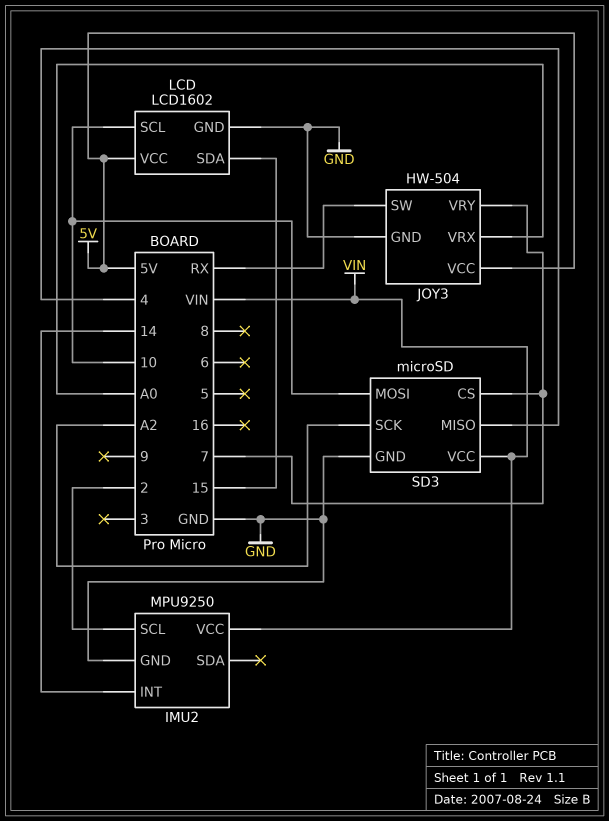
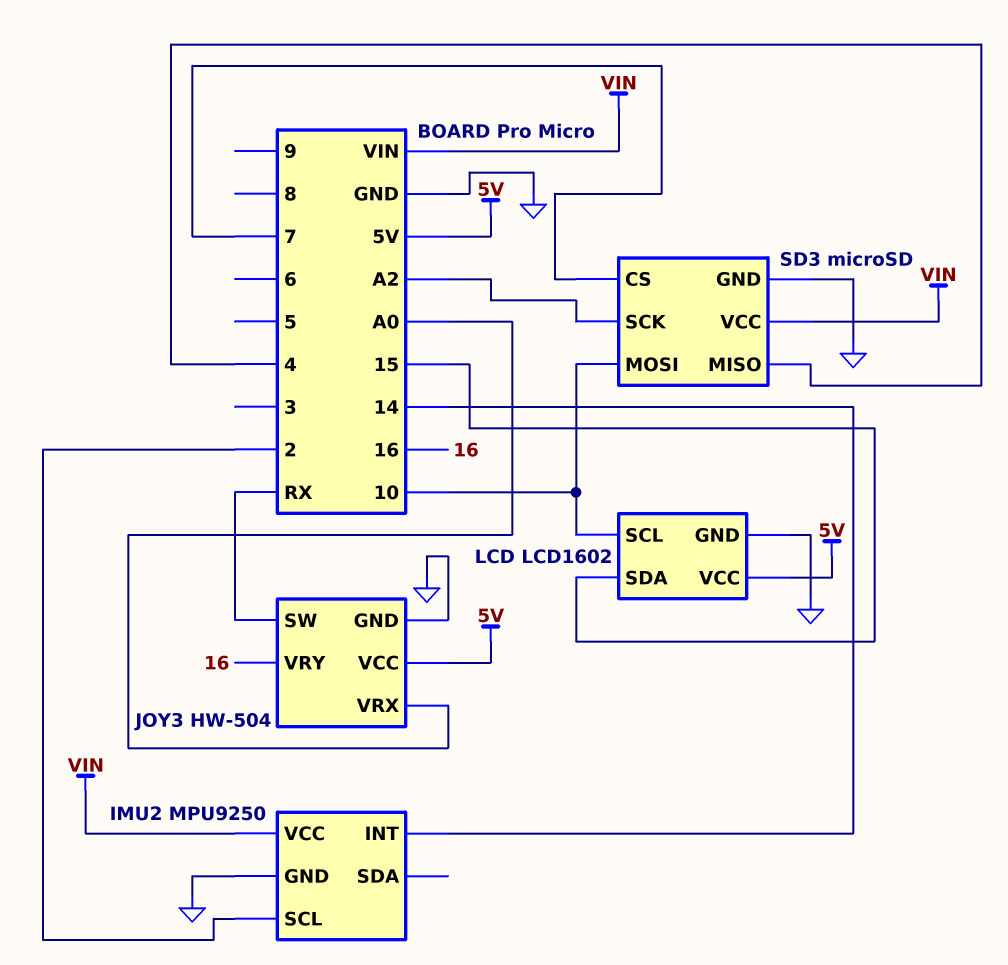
JOY3 pin VRY: 7 -> 16

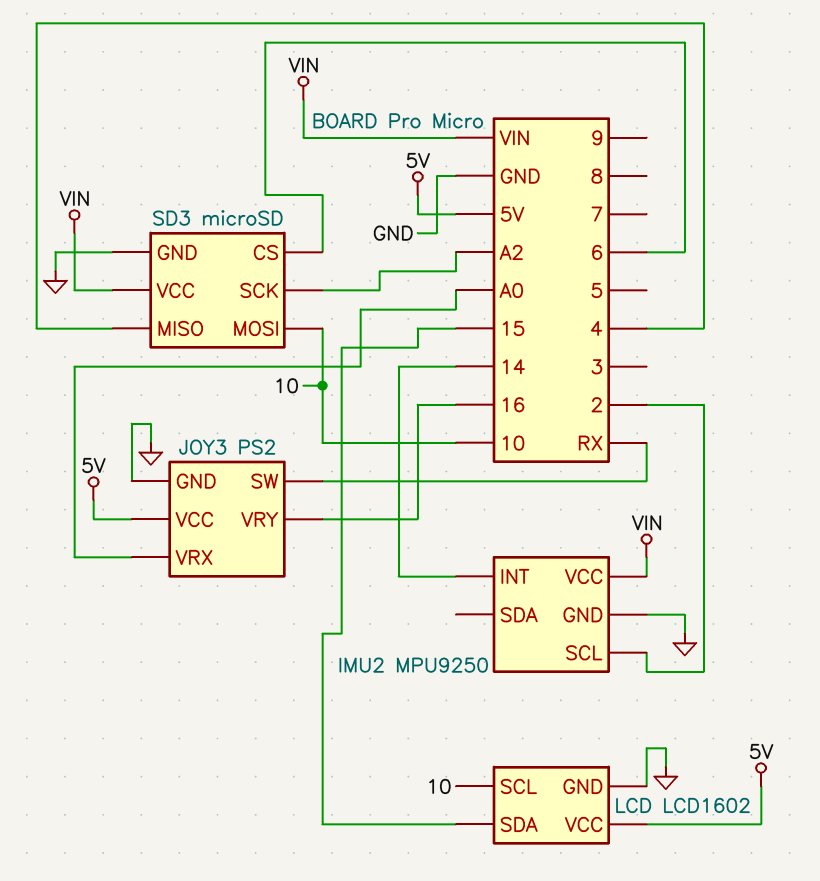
JOY3: HW-504 -> PS2
SD3 pin CS: 7 -> 6

